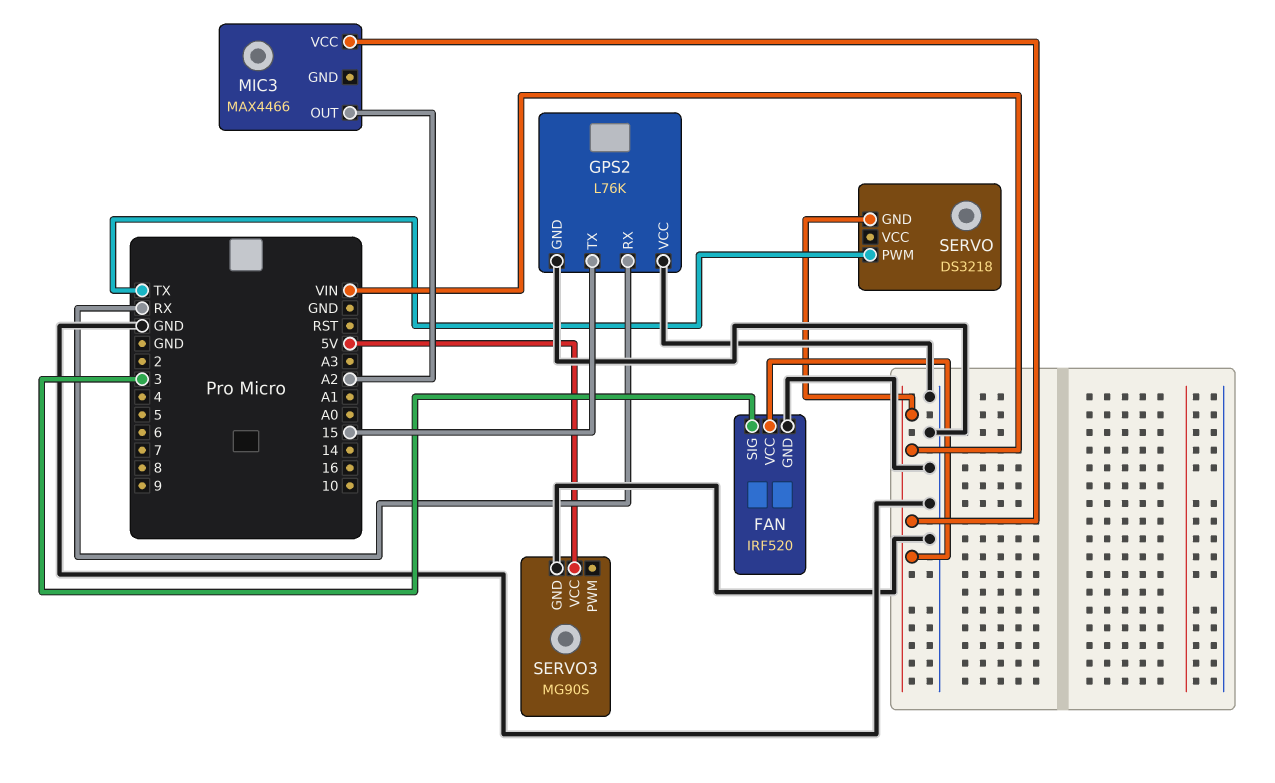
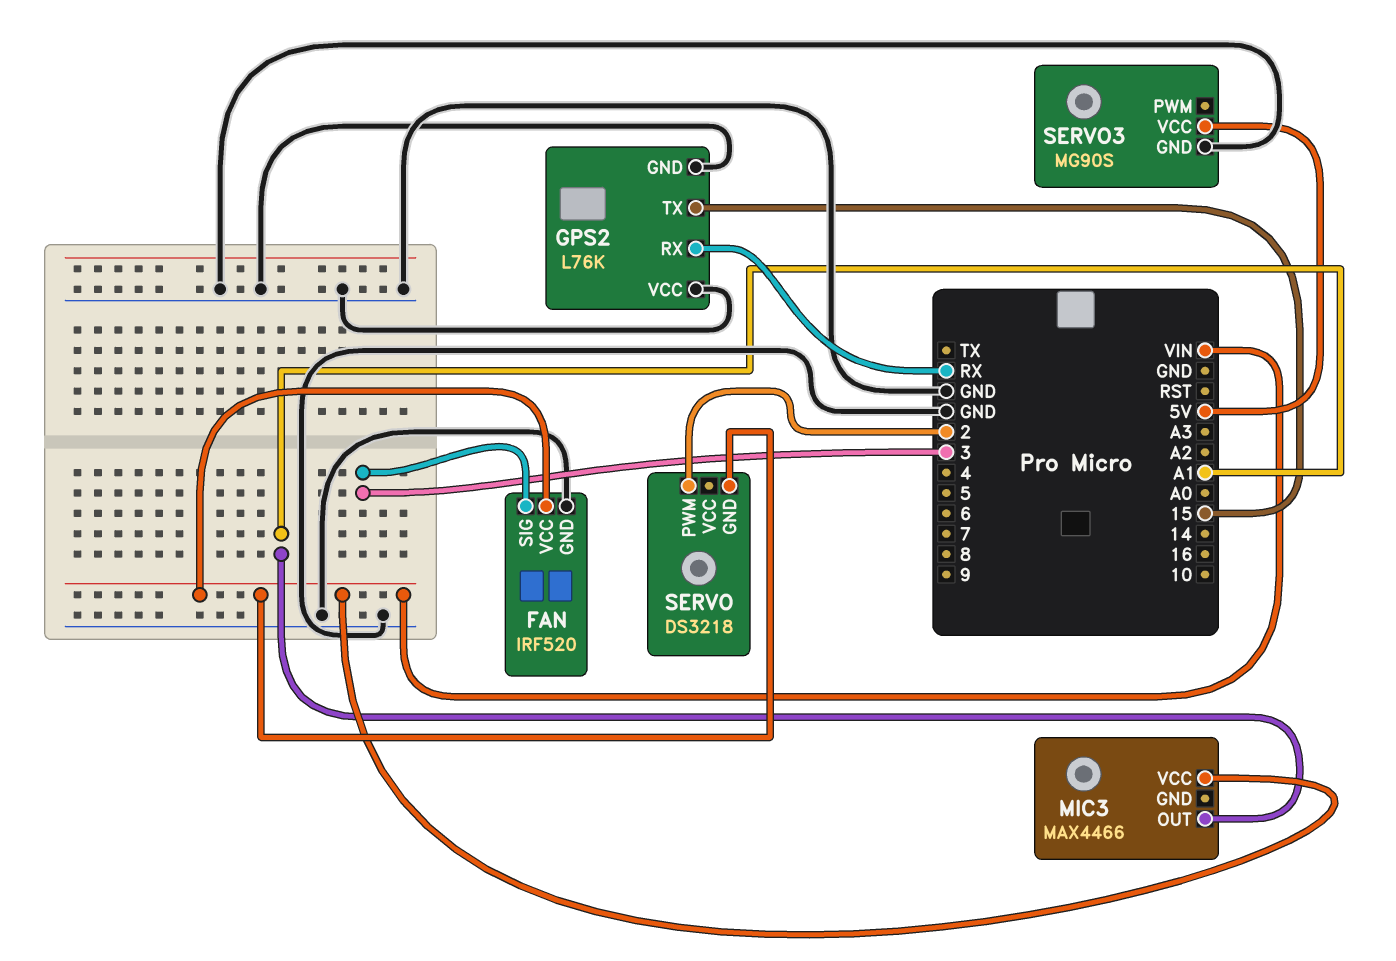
MIC3 pin OUT: A2 -> A1
SERVO pin PWM: TX -> 2

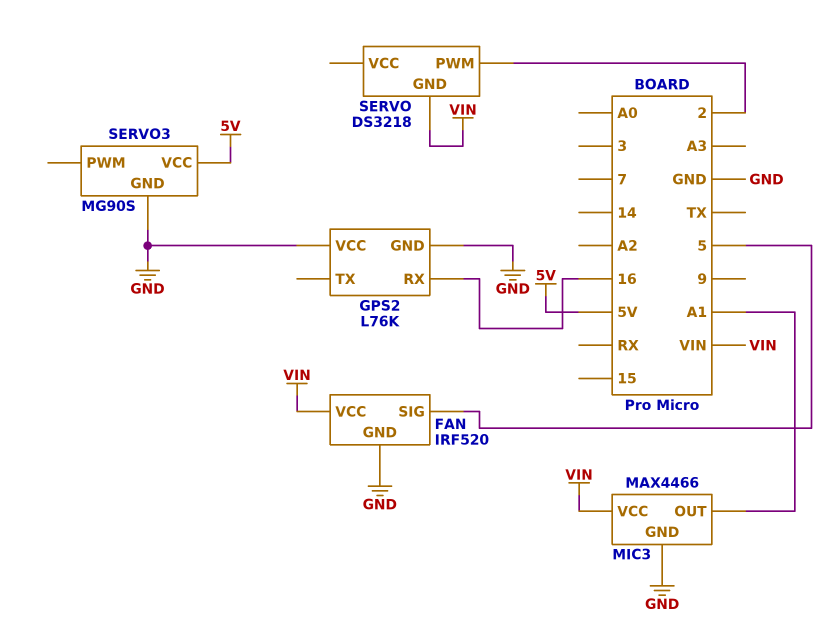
FAN pin SIG: 3 -> 5
GPS2 pin RX: RX -> 16
GPS2 pin TX: 15 -> none
MIC3 pin GND: none -> GND

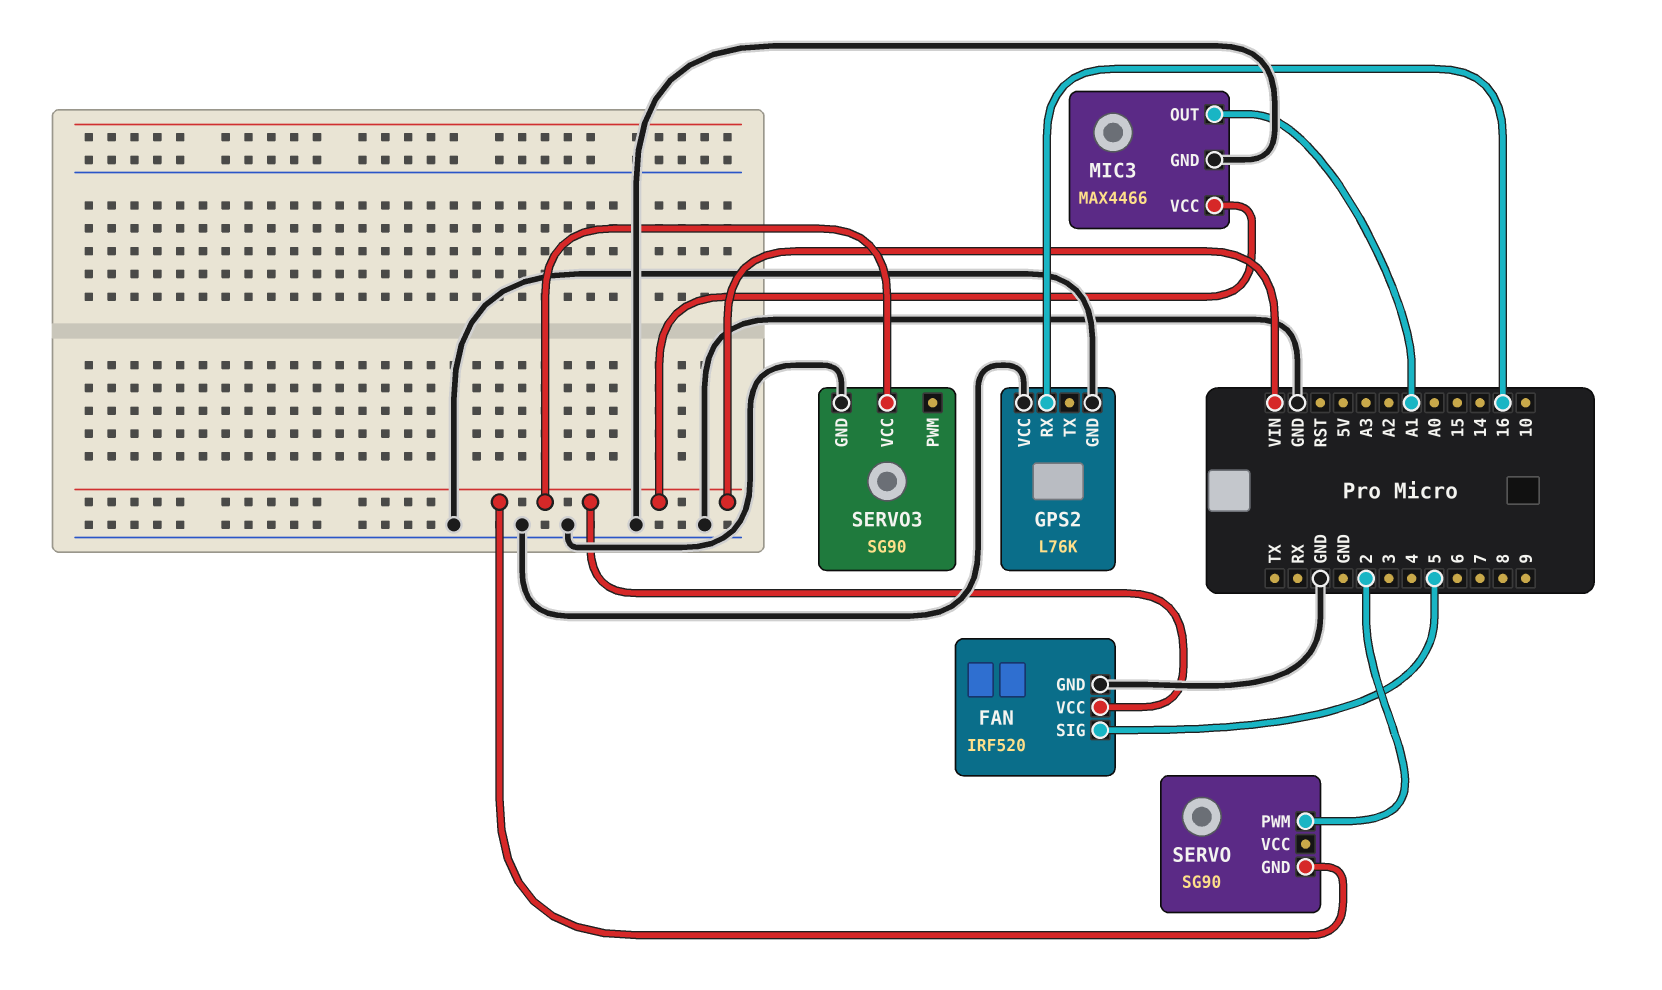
SERVO: DS3218 -> SG90
SERVO3: MG90S -> SG90
SERVO3 pin VCC: 5V -> VIN

